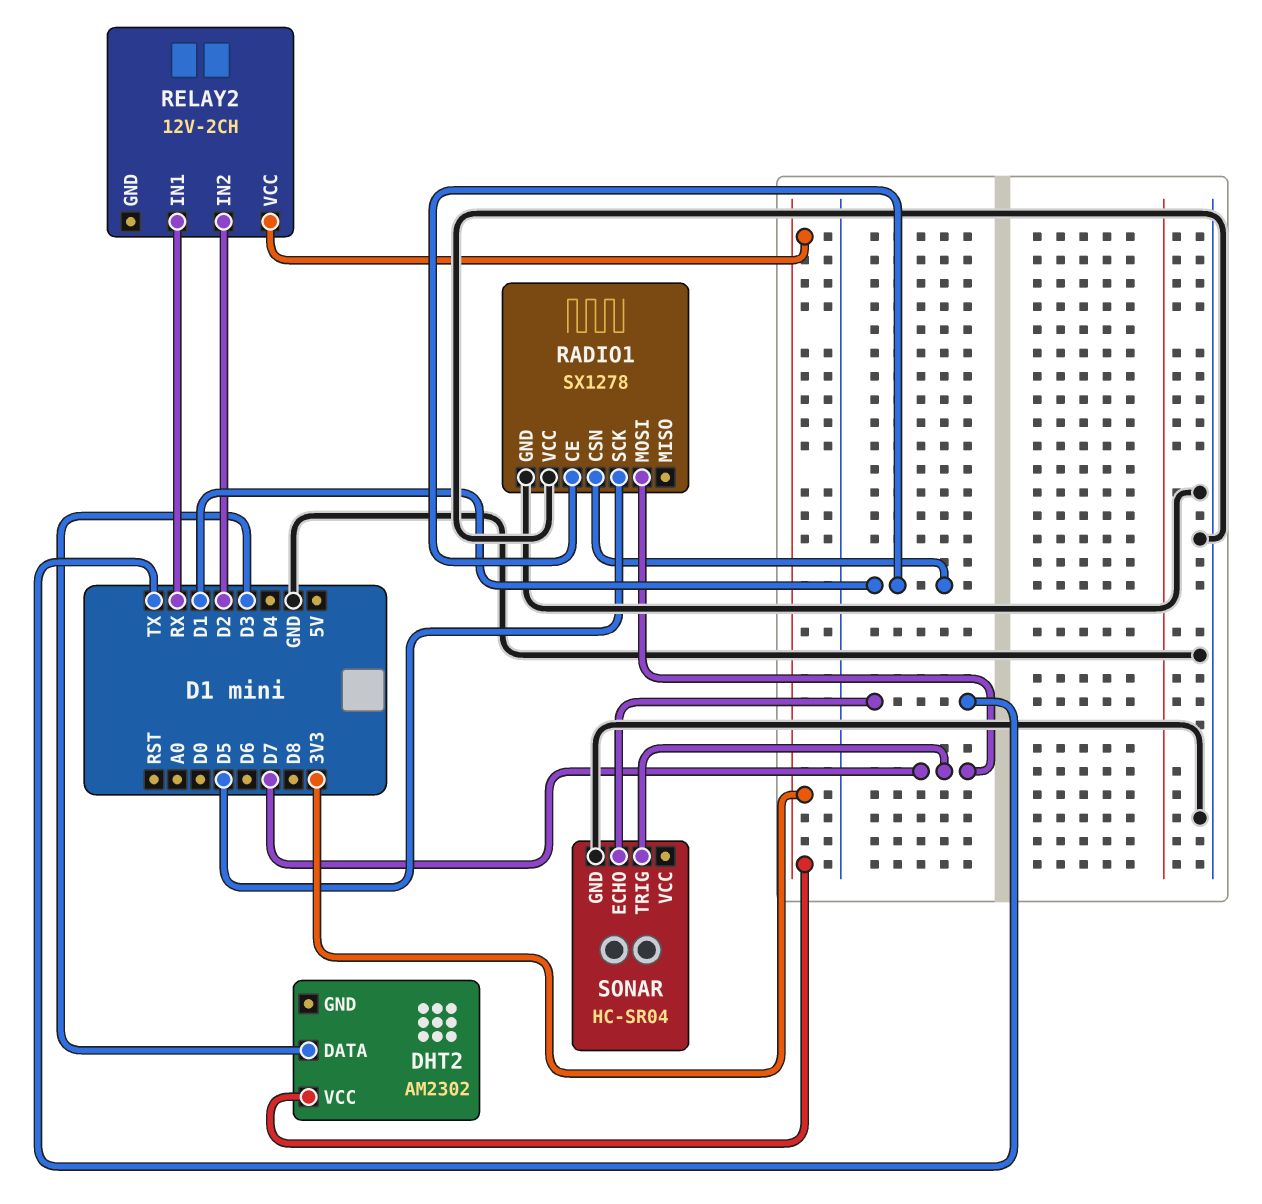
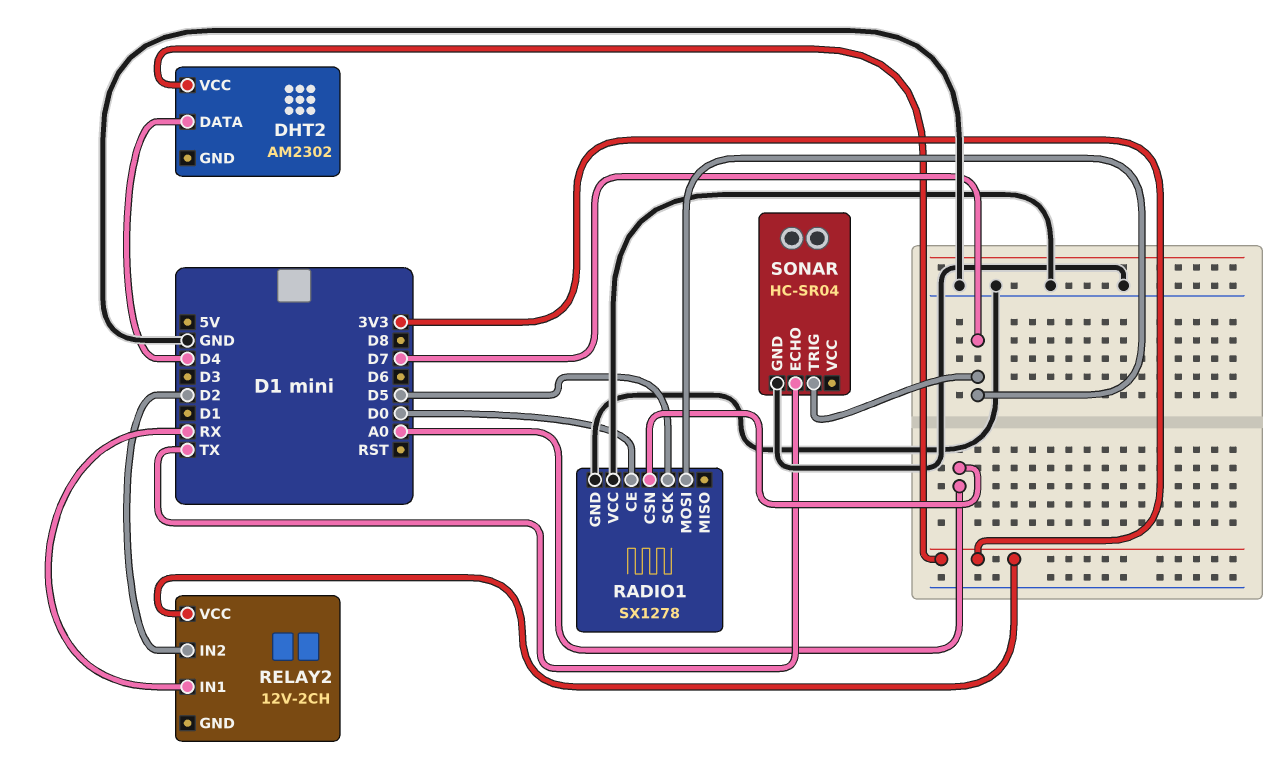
DHT2 pin DATA: D3 -> D4
RADIO1 pin CE: D1 -> D0
RADIO1 pin CSN: D1 -> A0

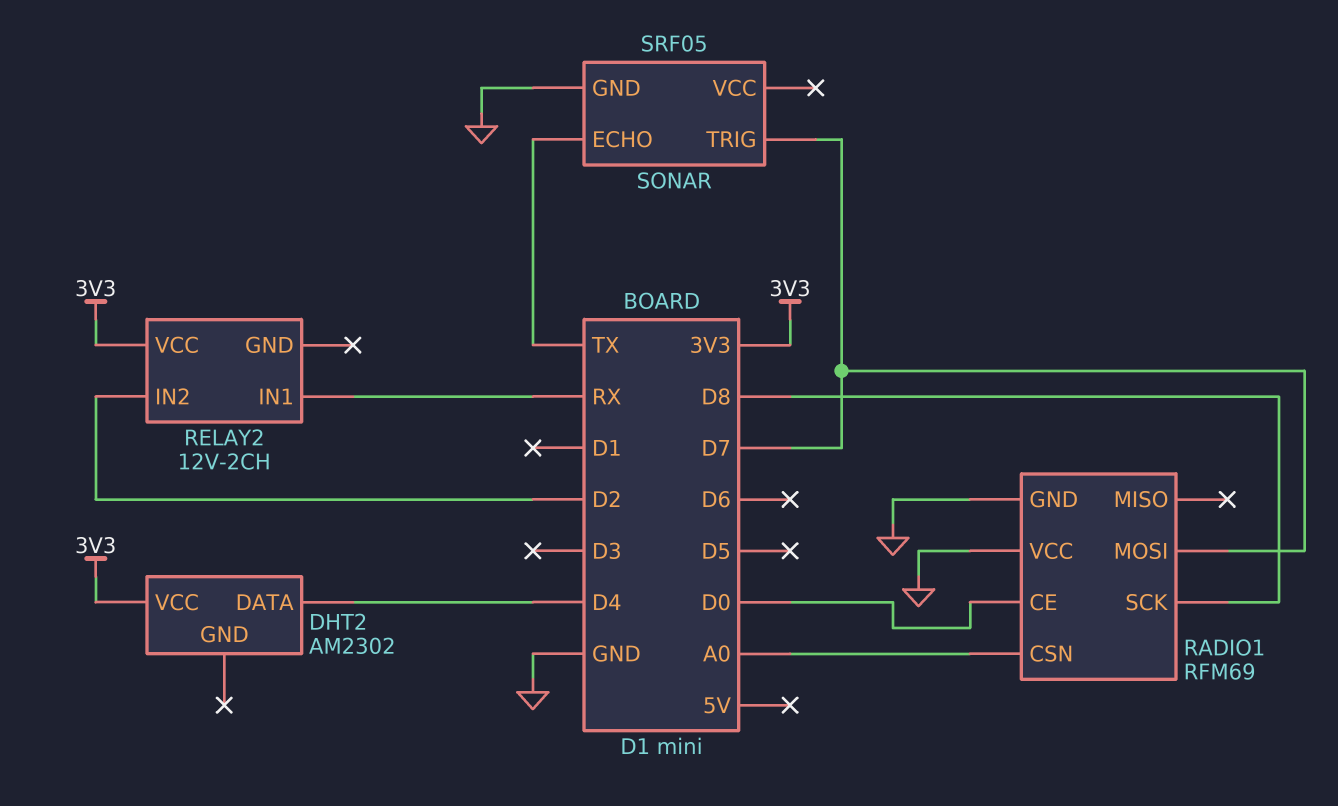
RADIO1: SX1278 -> RFM69
RADIO1 pin SCK: D5 -> D8
SONAR: HC-SR04 -> SRF05

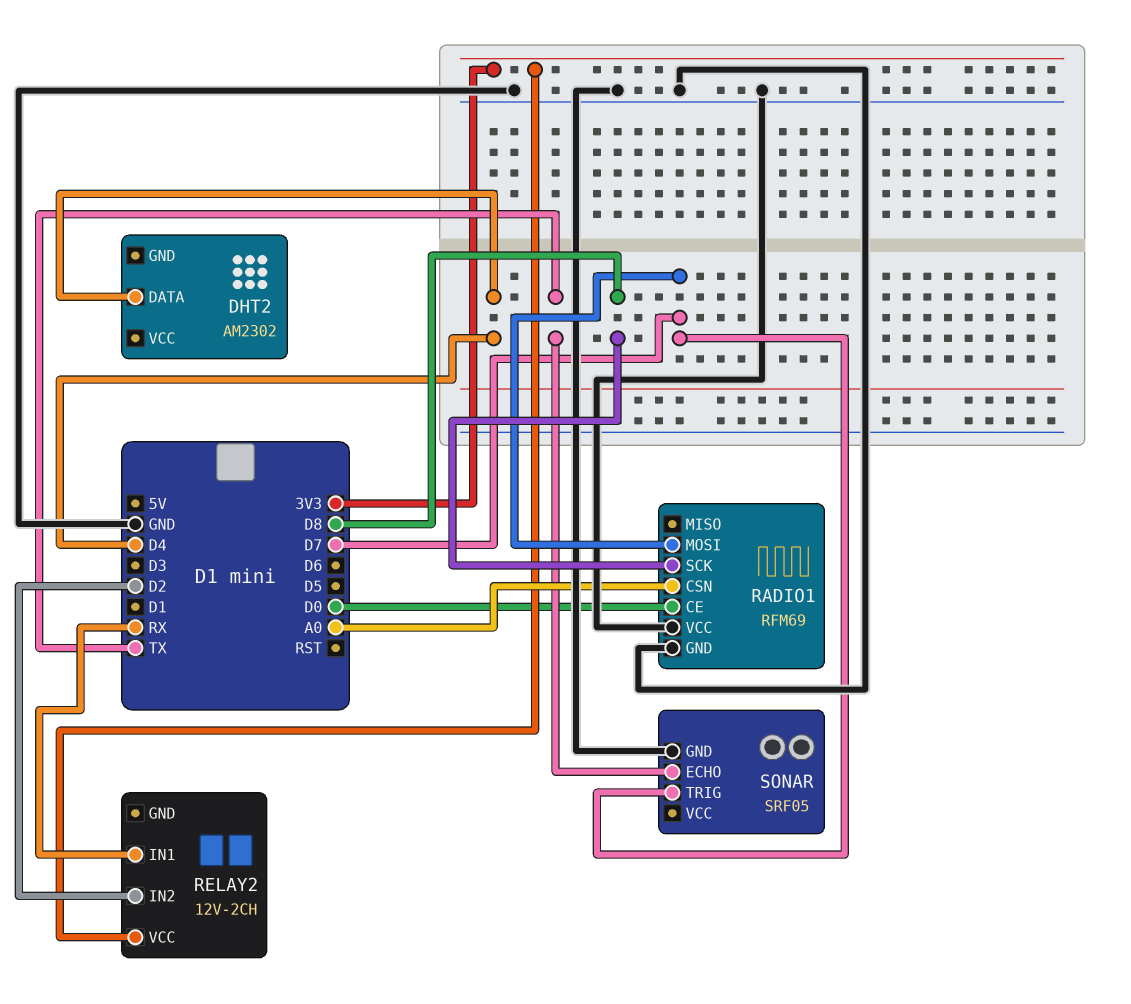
DHT2 pin VCC: 3V3 -> none

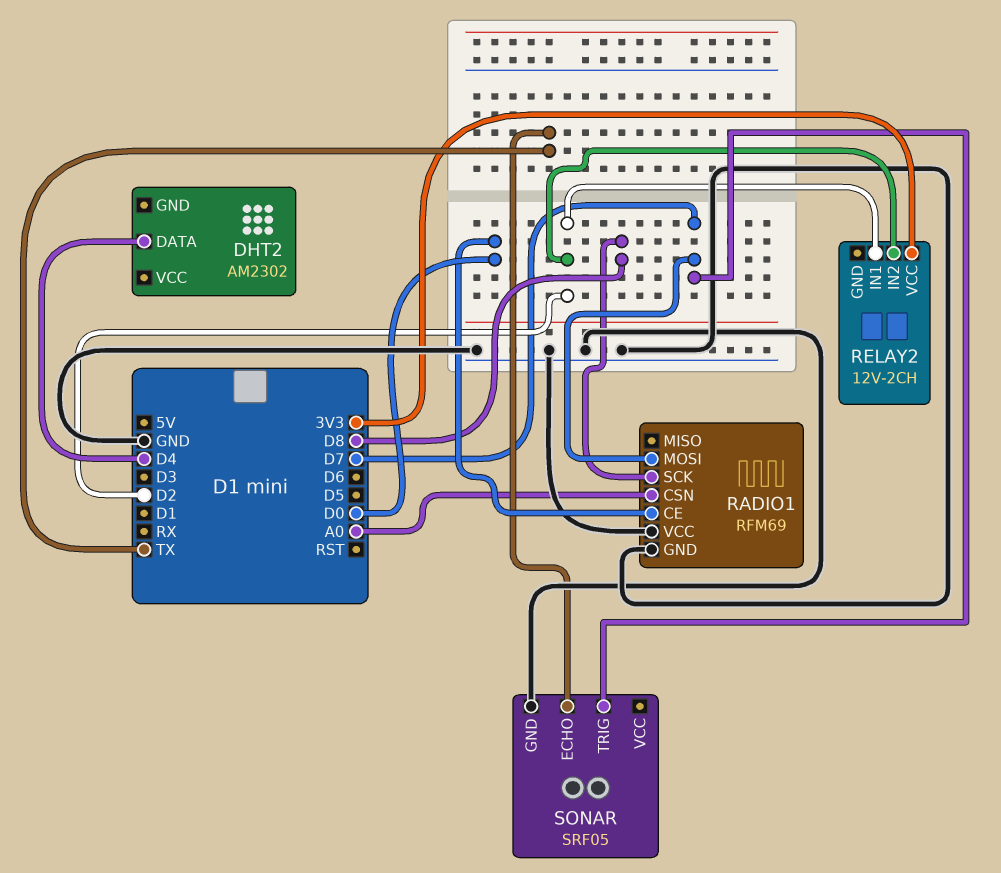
RELAY2 pin IN1: RX -> D2

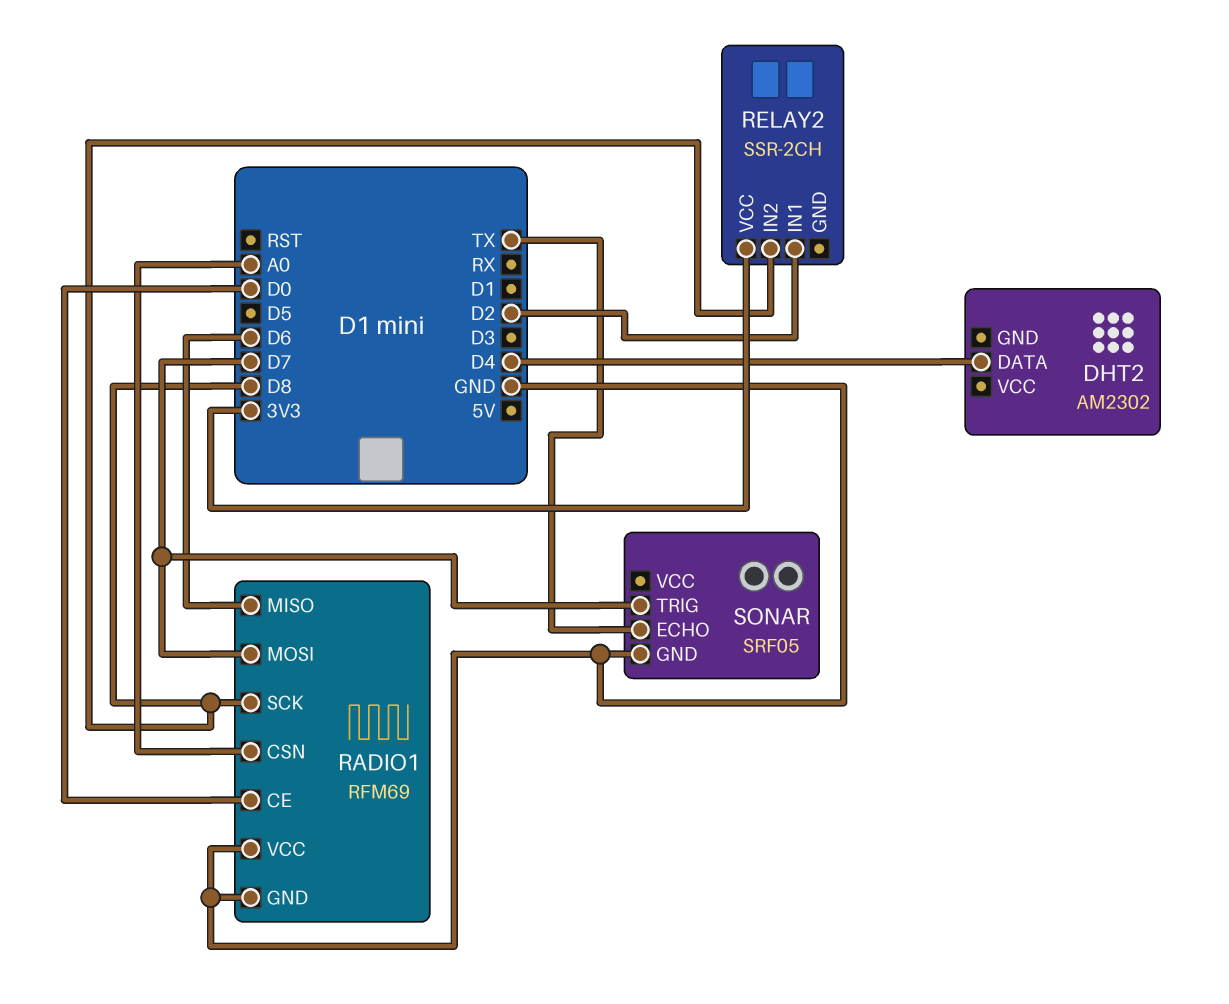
RADIO1 pin MISO: none -> D6
RELAY2: 12V-2CH -> SSR-2CH
RELAY2 pin IN2: D2 -> D8

